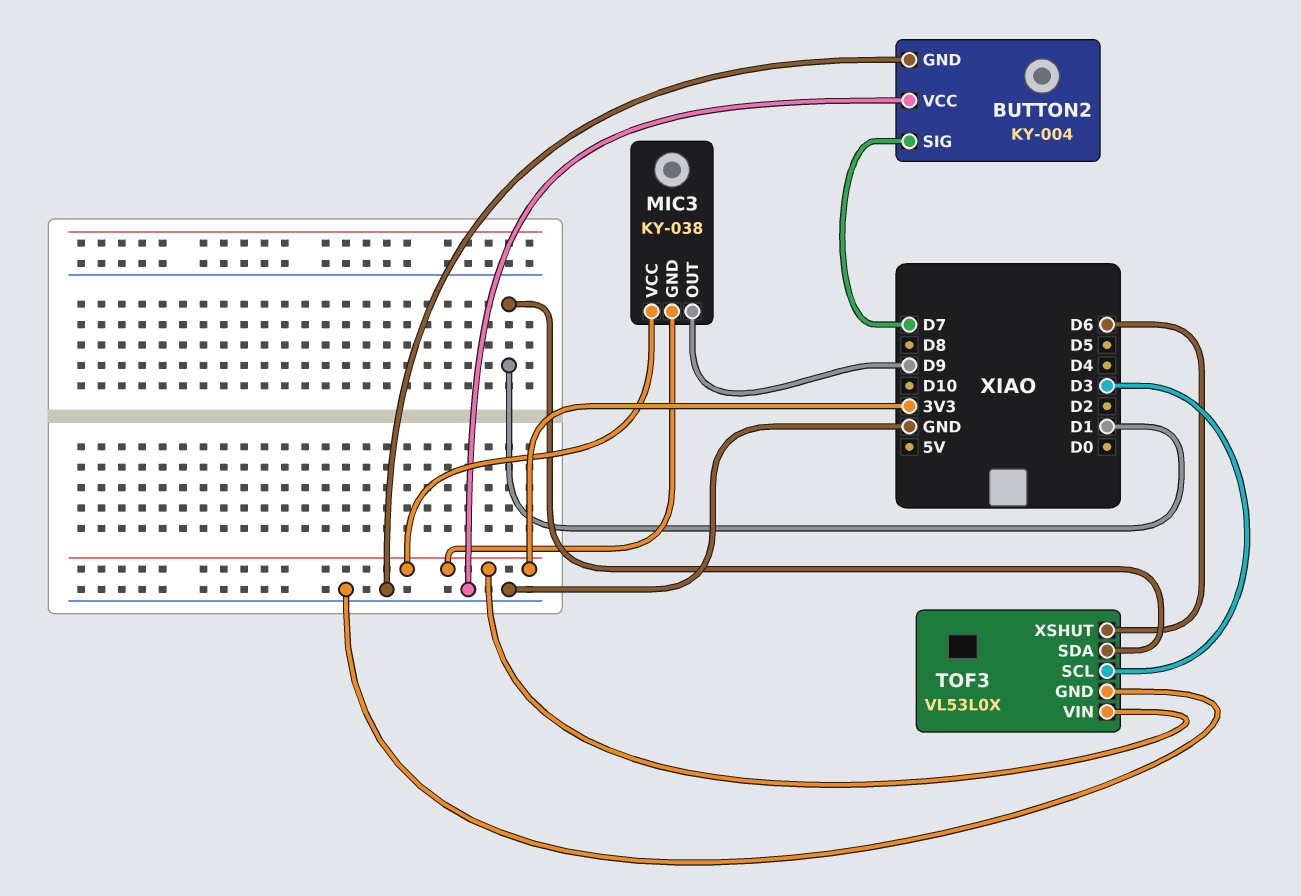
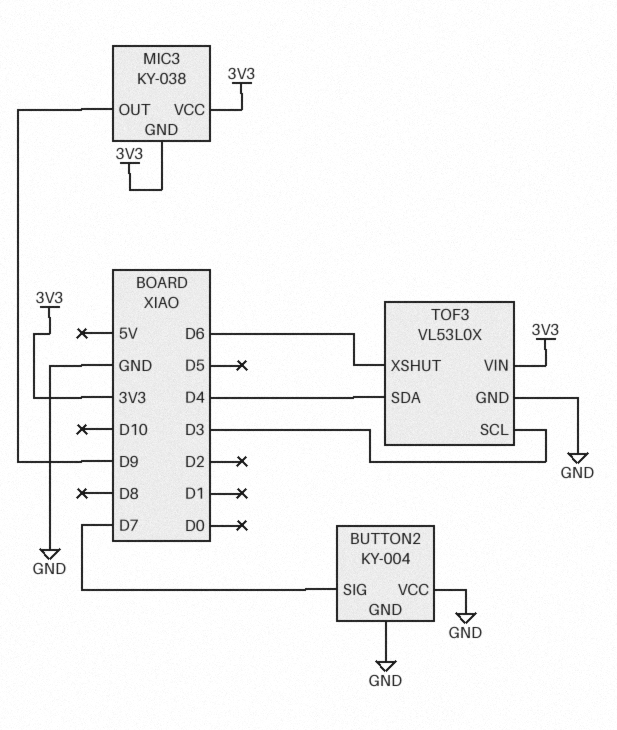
TOF3 pin SDA: D1 -> D4

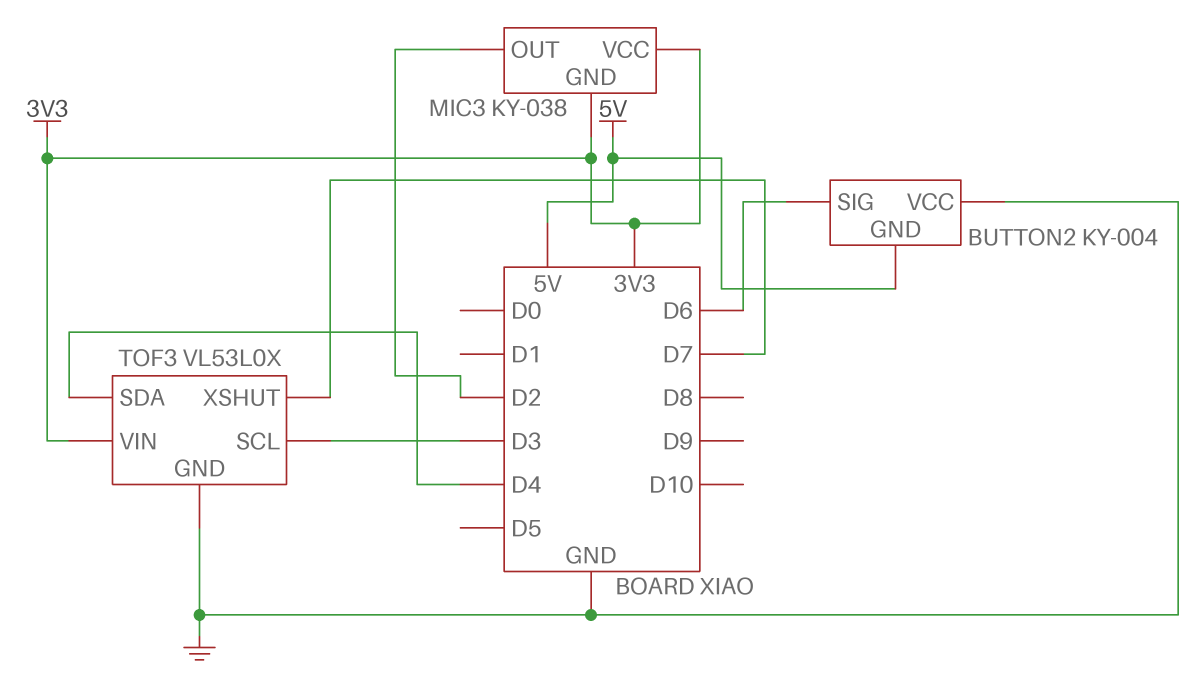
BUTTON2 pin GND: GND -> 5V
BUTTON2 pin SIG: D7 -> D6
MIC3 pin OUT: D9 -> D2
TOF3 pin XSHUT: D6 -> D7

